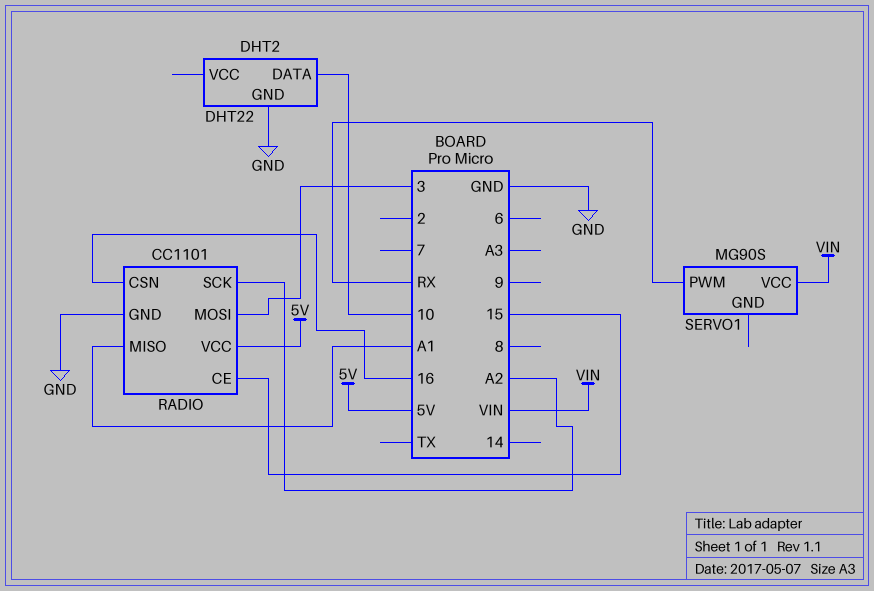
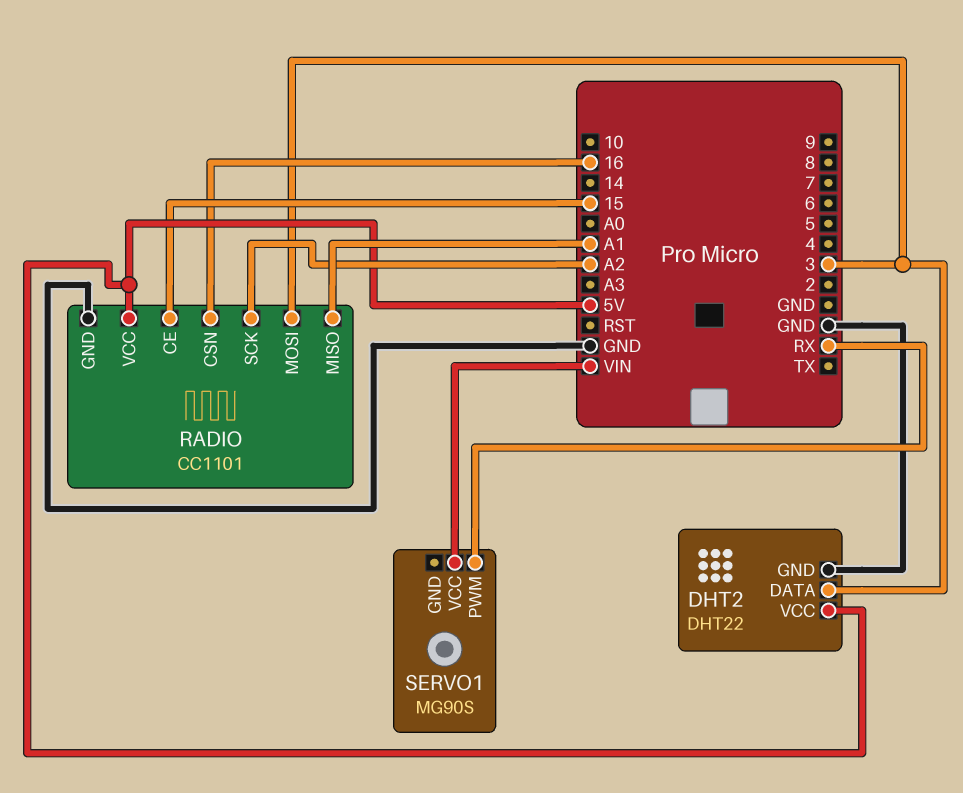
DHT2 pin DATA: 10 -> 3
DHT2 pin VCC: none -> 5V

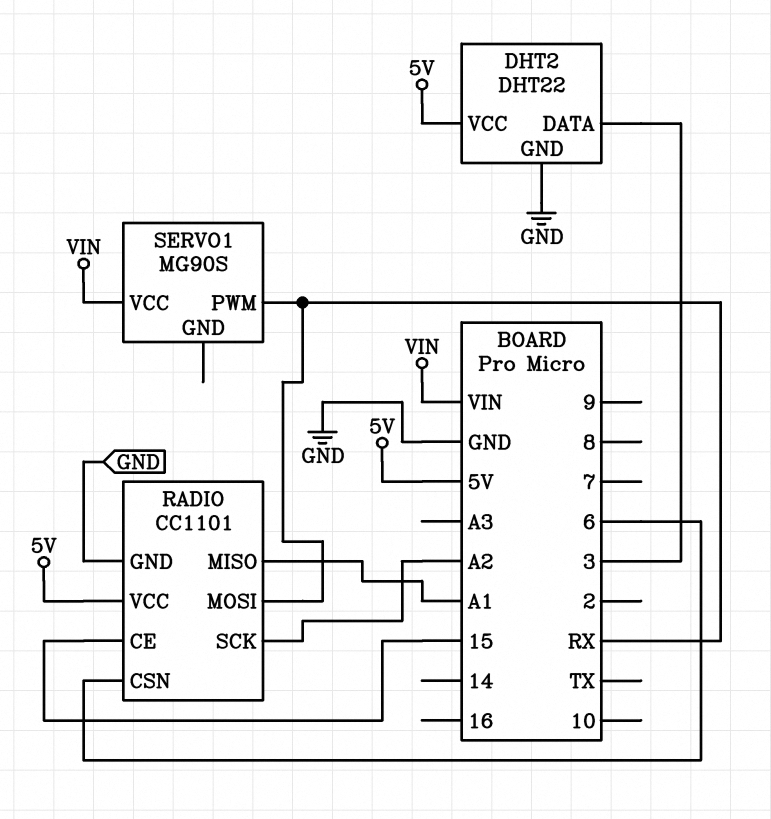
RADIO pin CSN: 16 -> 6
RADIO pin MOSI: 3 -> RX

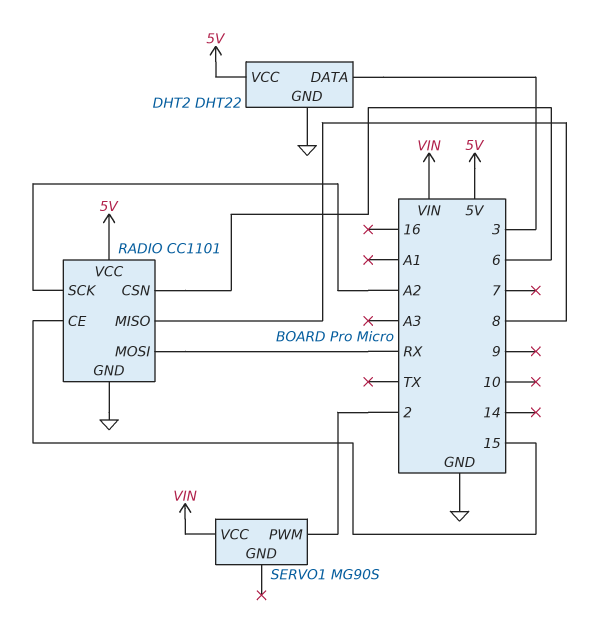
RADIO pin MISO: A1 -> 8
SERVO1 pin PWM: RX -> 2

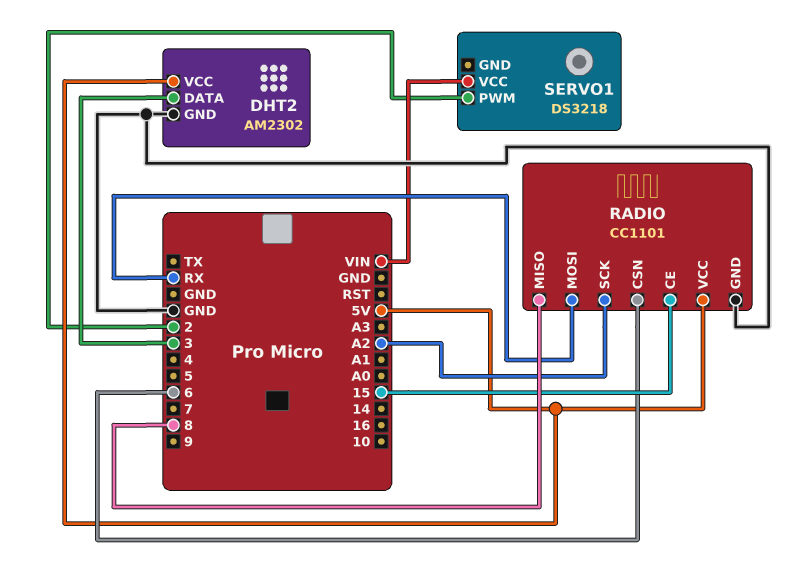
DHT2: DHT22 -> AM2302
SERVO1: MG90S -> DS3218

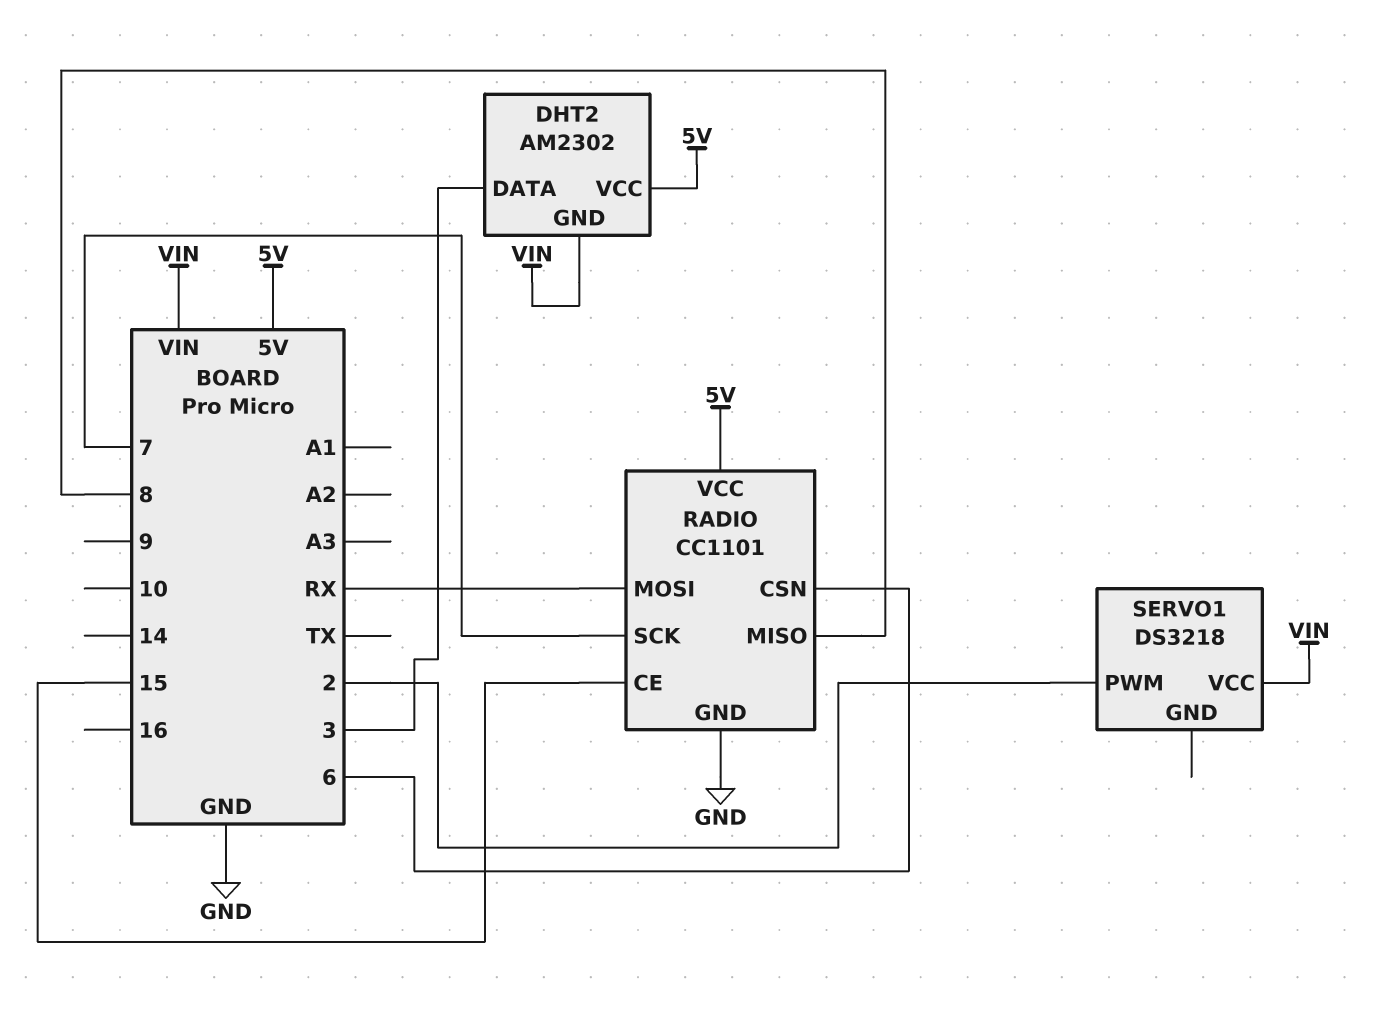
DHT2 pin GND: GND -> VIN
RADIO pin SCK: A2 -> 7

